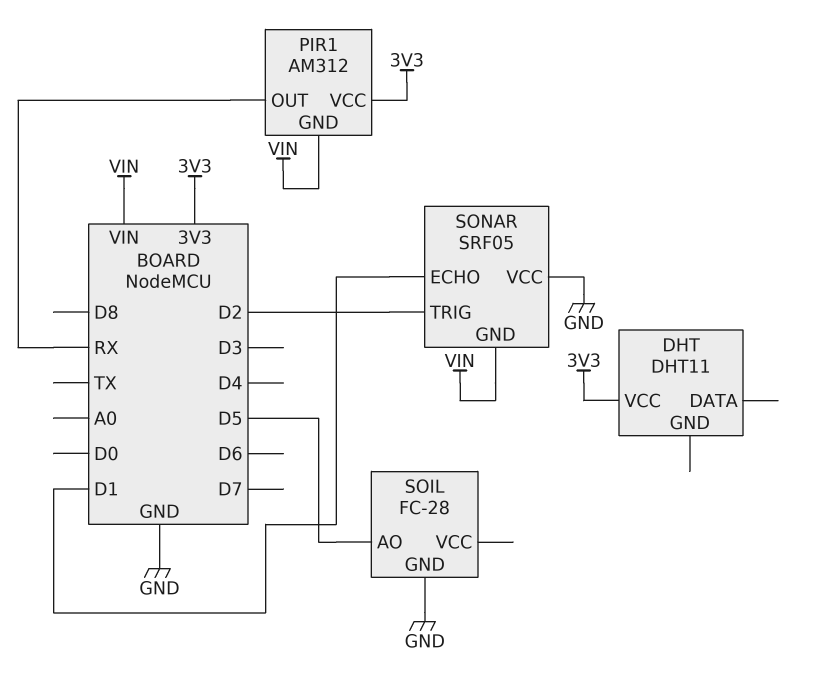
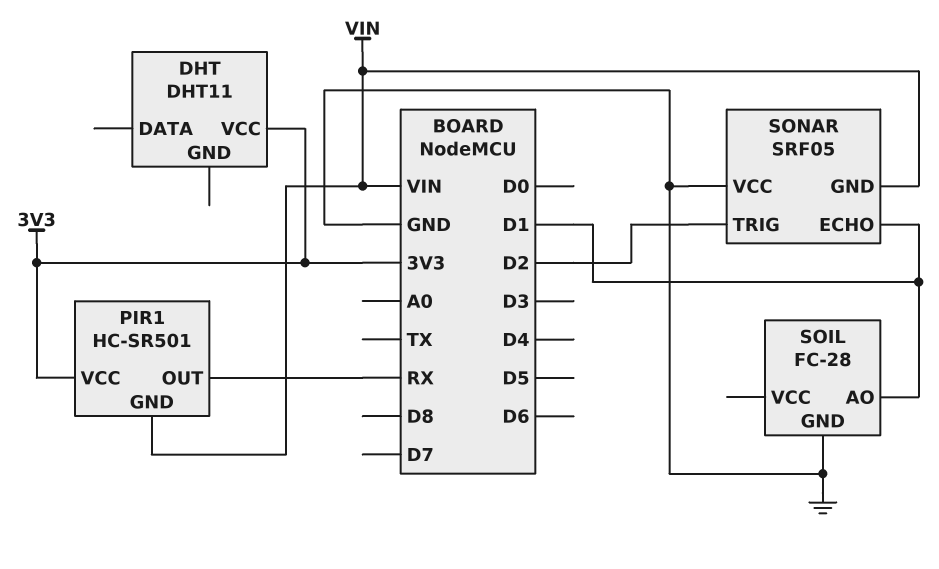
PIR1: AM312 -> HC-SR501
SOIL pin AO: D5 -> D1

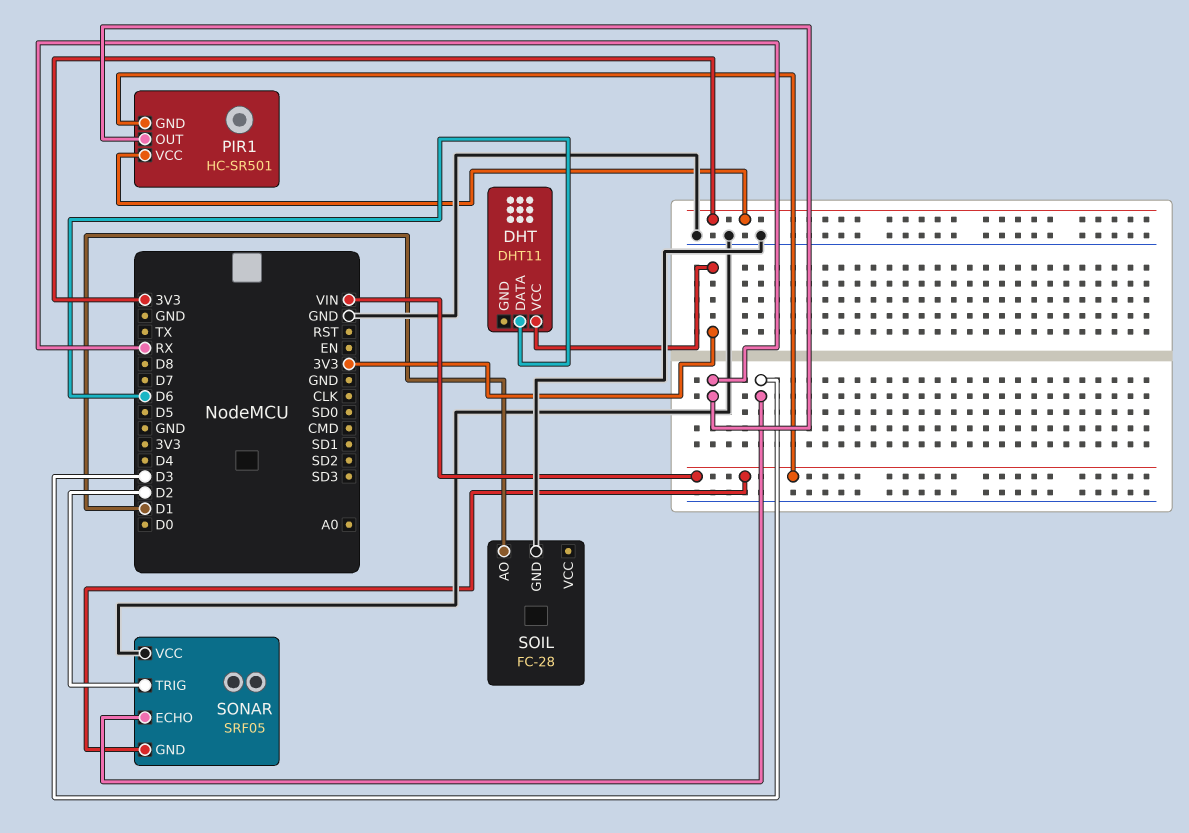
DHT pin DATA: none -> D6
SONAR pin ECHO: D1 -> D3

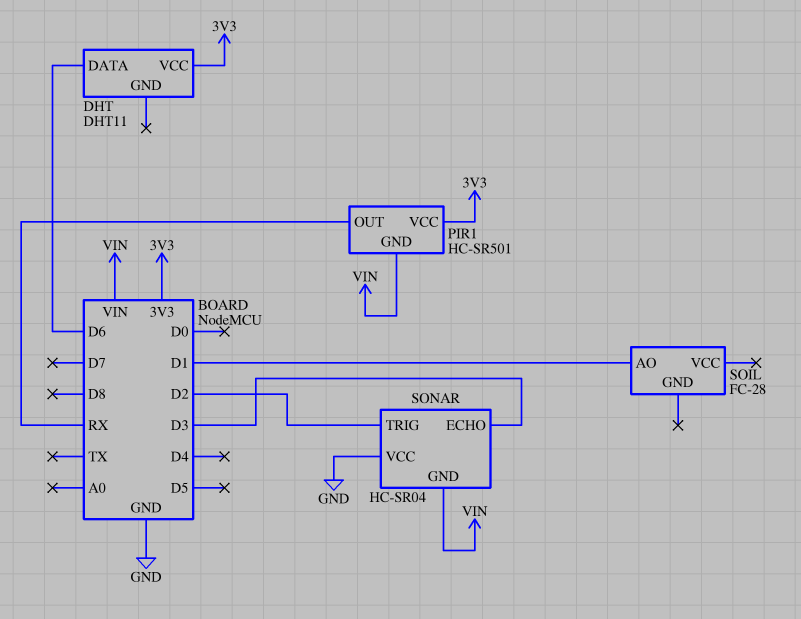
SOIL pin GND: GND -> none
SONAR: SRF05 -> HC-SR04

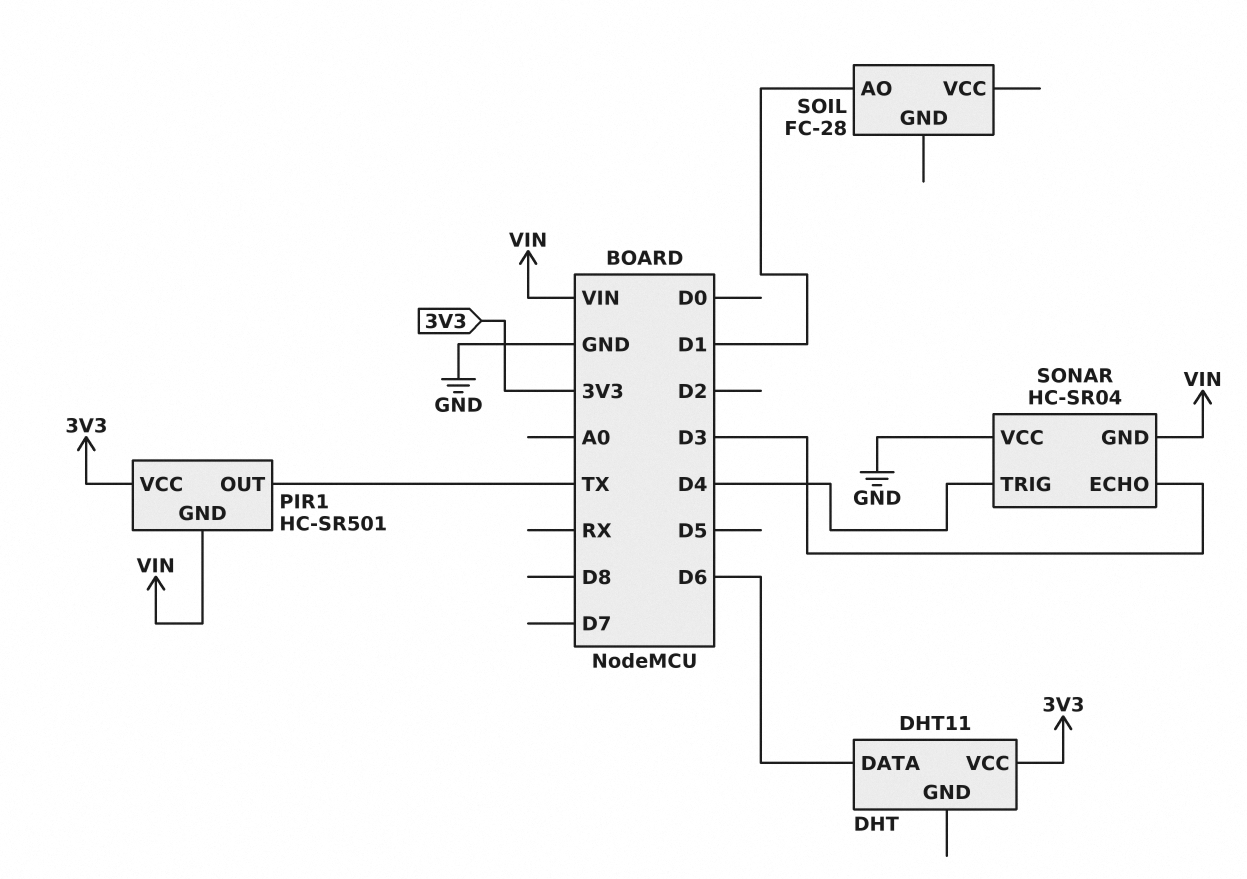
PIR1 pin OUT: RX -> TX
SONAR pin TRIG: D2 -> D4

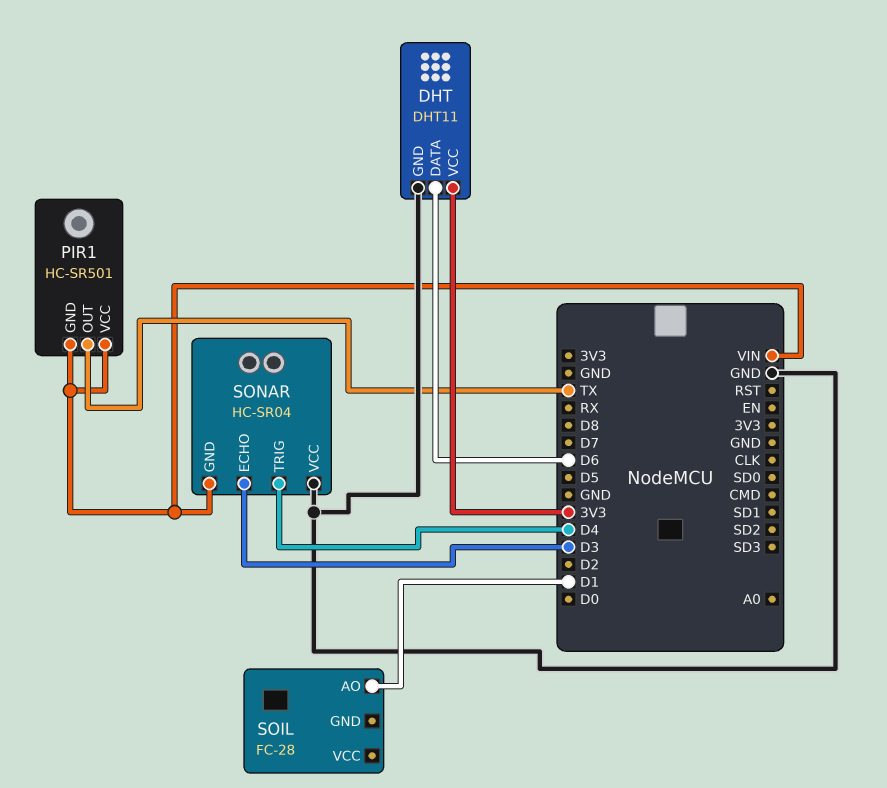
DHT pin GND: none -> GND
PIR1 pin VCC: 3V3 -> VIN

